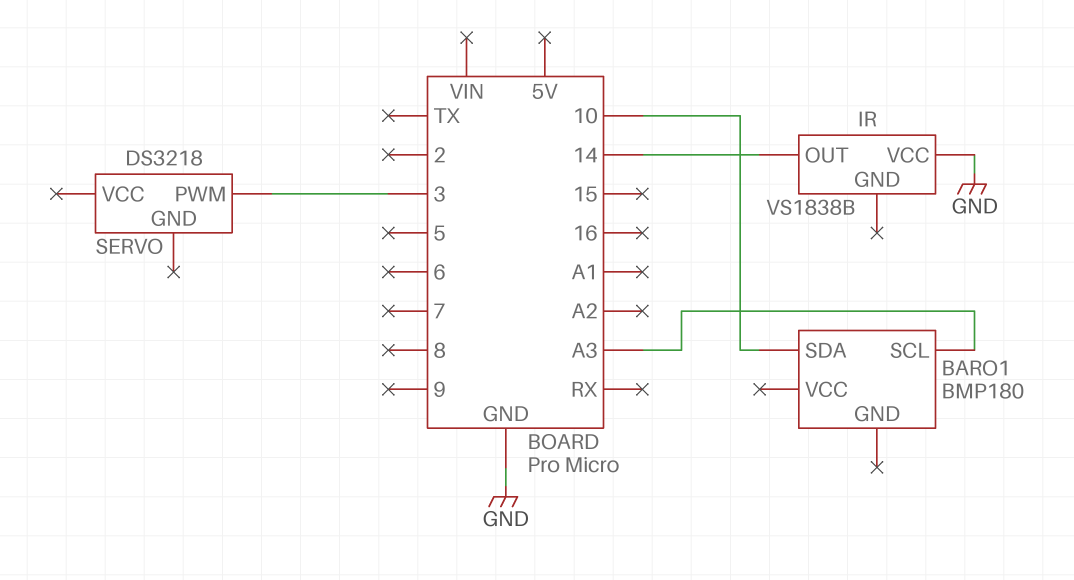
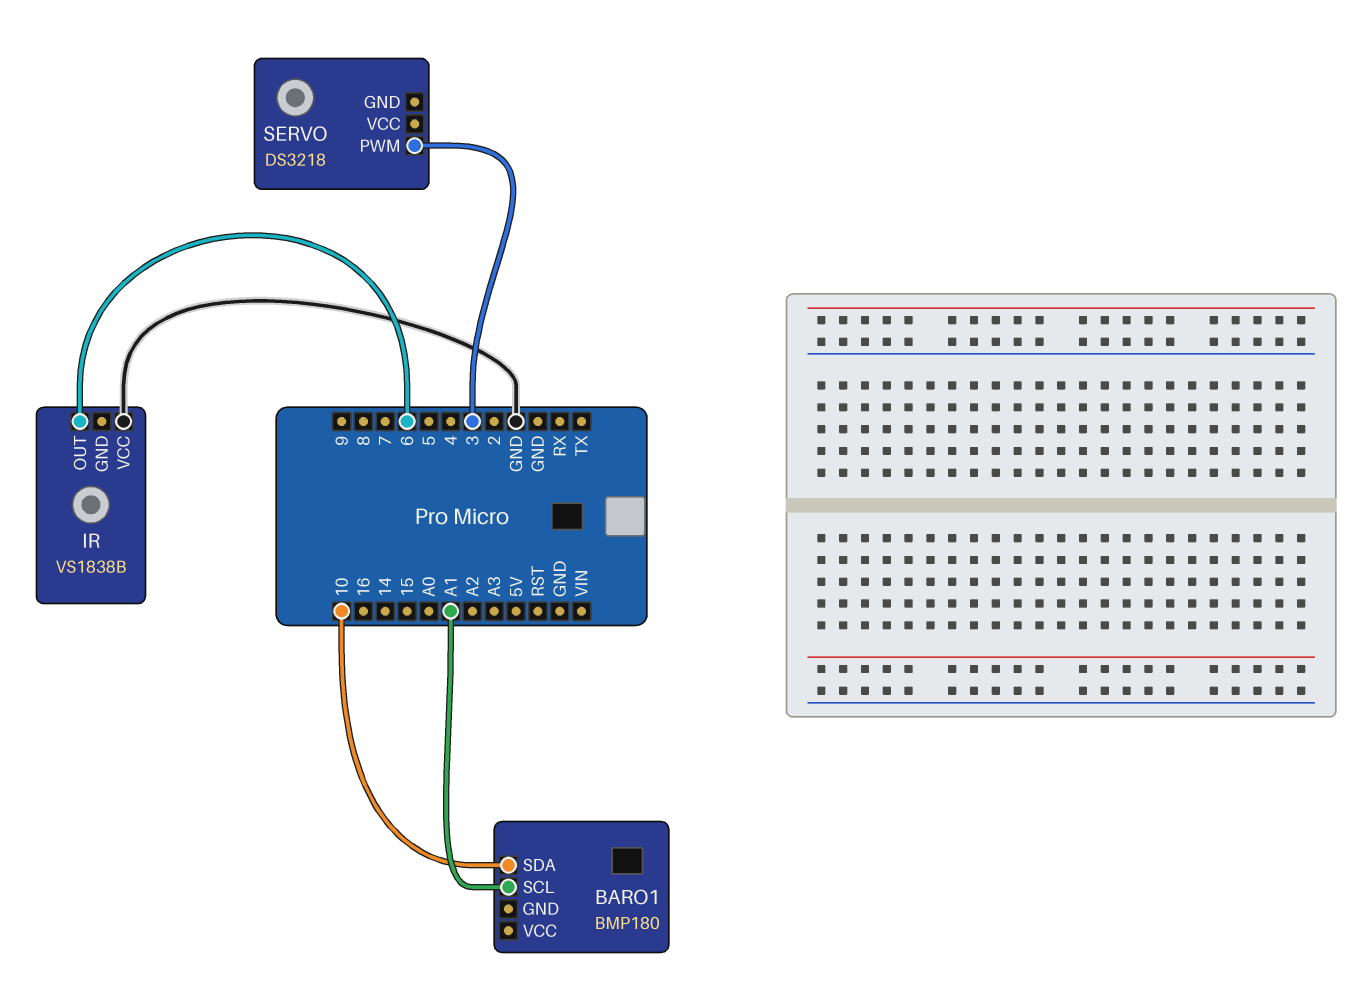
BARO1 pin SCL: A3 -> A1
IR pin OUT: 14 -> 6

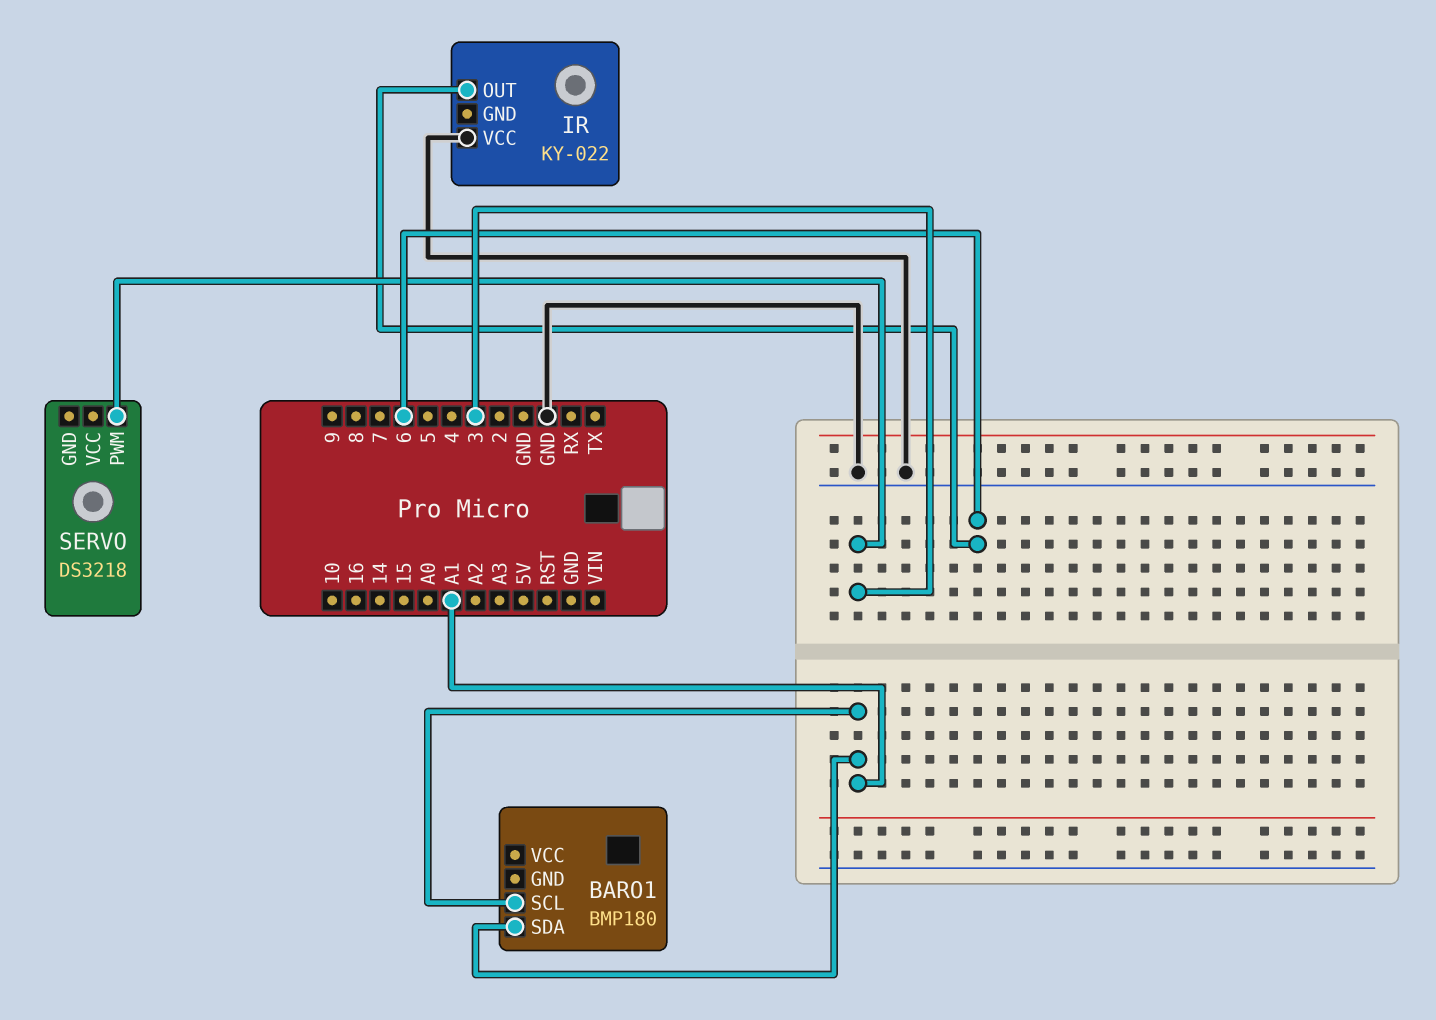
BARO1 pin SDA: 10 -> A1
IR: VS1838B -> KY-022

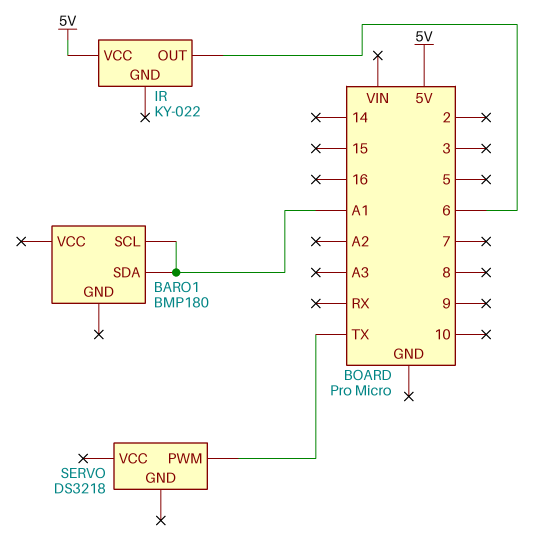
IR pin VCC: GND -> 5V
SERVO pin PWM: 3 -> TX

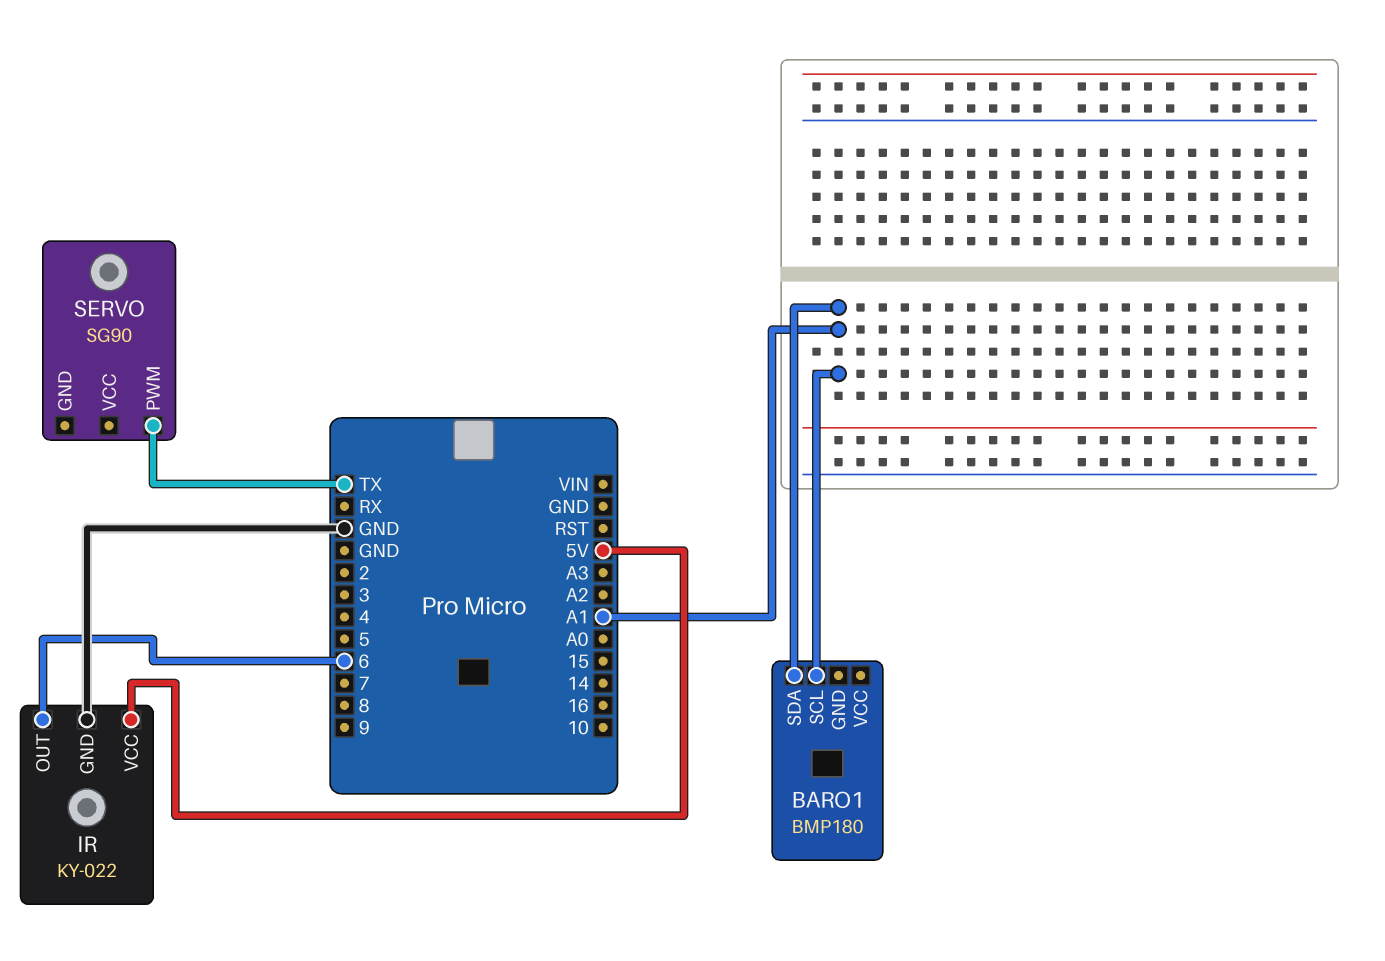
IR pin GND: none -> GND
SERVO: DS3218 -> SG90

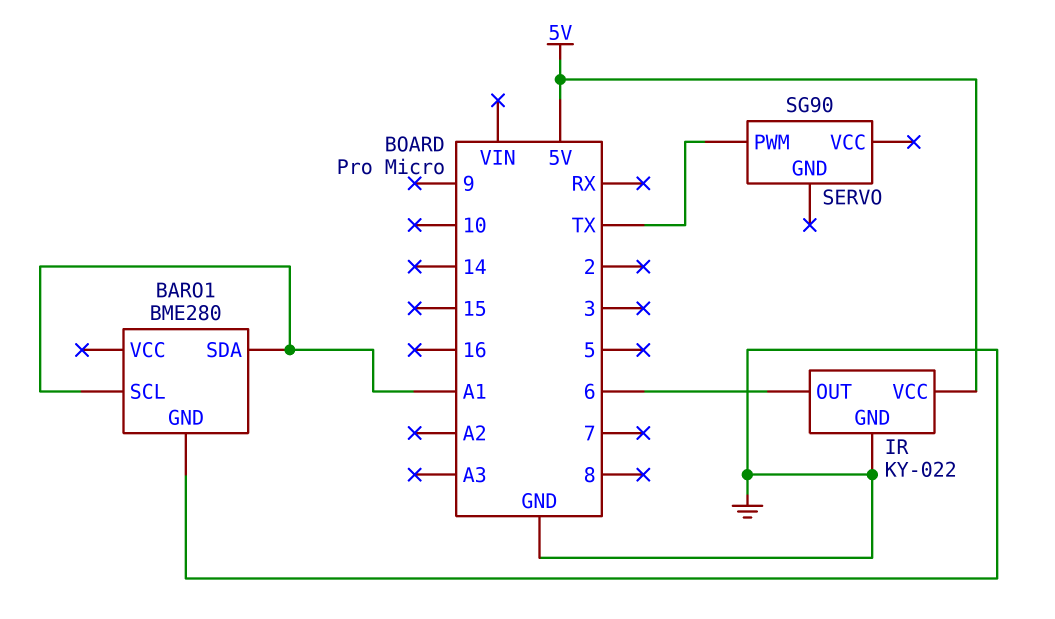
BARO1: BMP180 -> BME280
BARO1 pin GND: none -> GND

